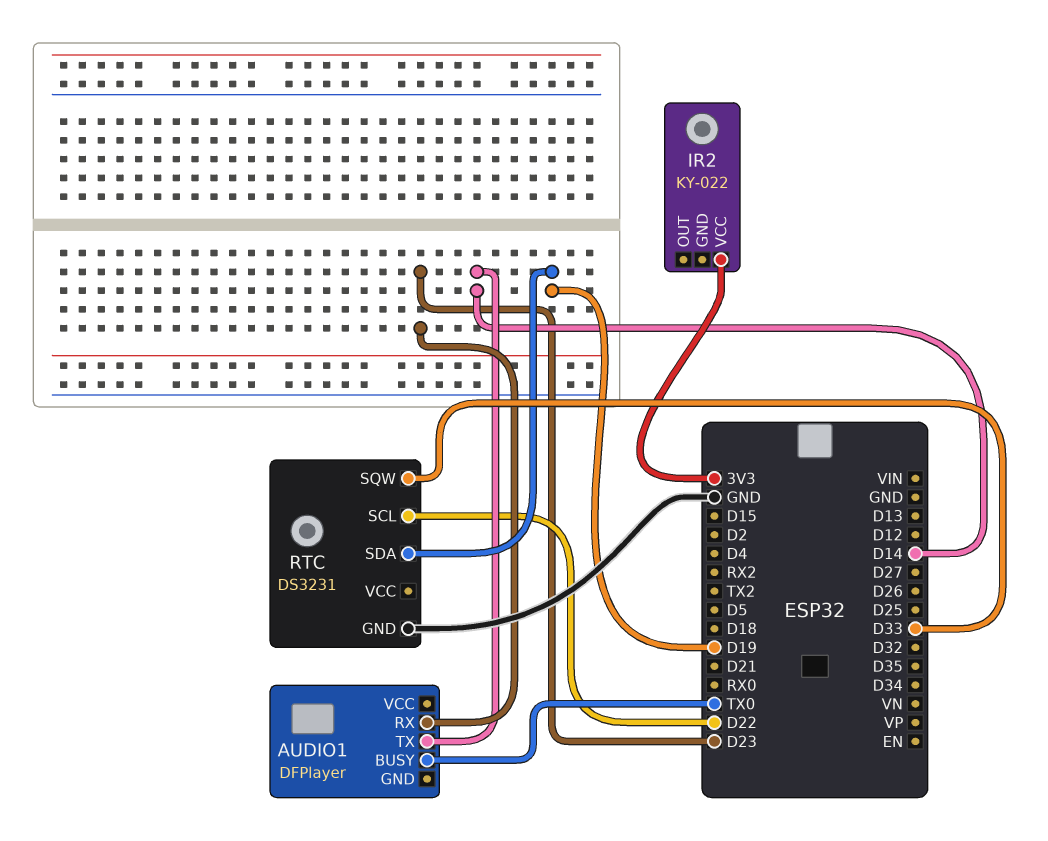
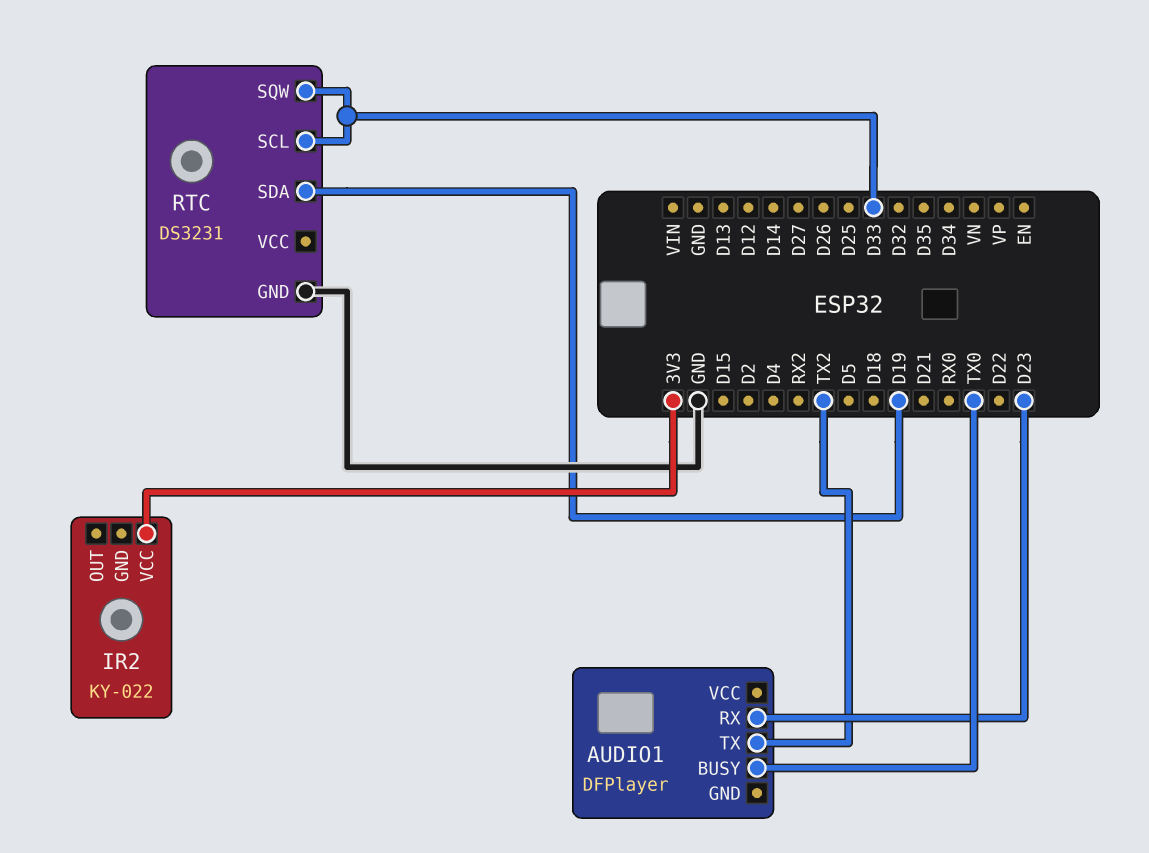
AUDIO1 pin TX: D14 -> TX2
RTC pin SCL: D22 -> D33

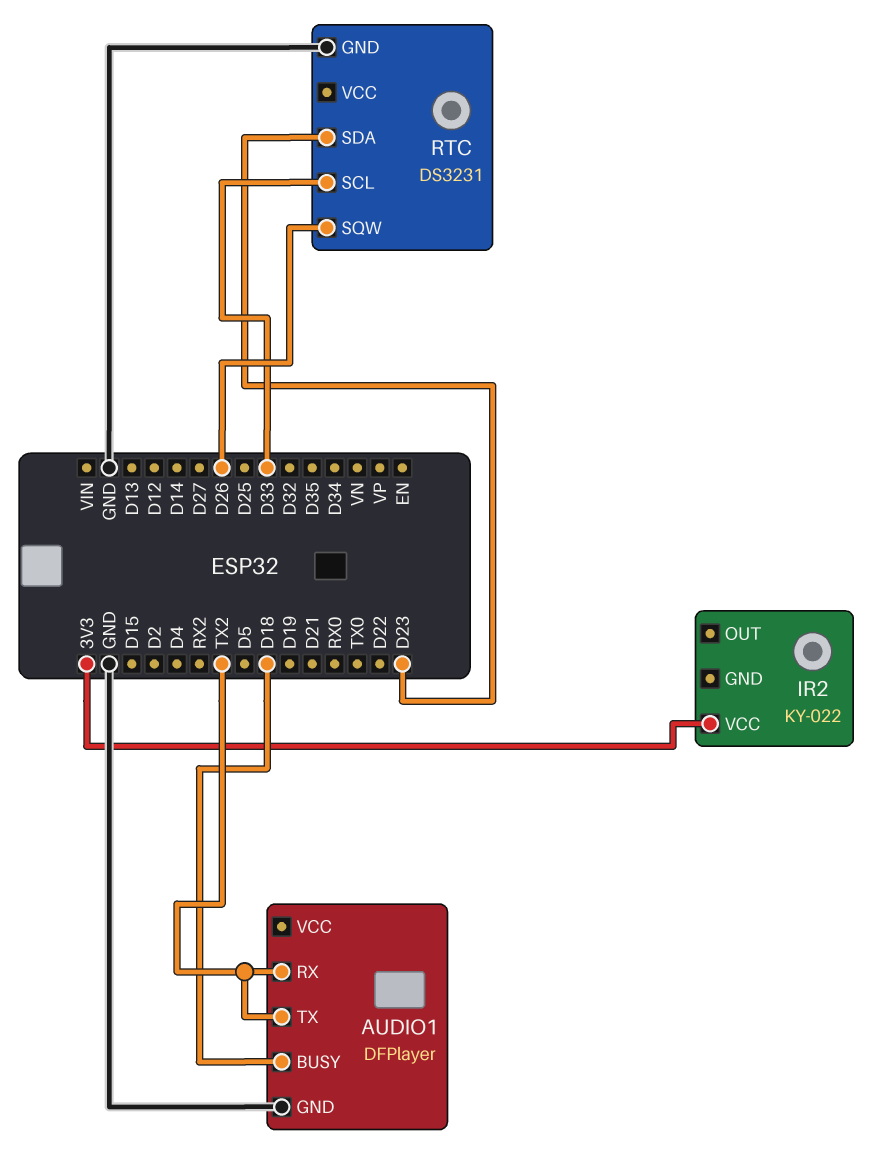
AUDIO1 pin BUSY: TX0 -> D18
AUDIO1 pin GND: none -> GND
AUDIO1 pin RX: D23 -> TX2
RTC pin SDA: D19 -> D23
RTC pin SQW: D33 -> D26

